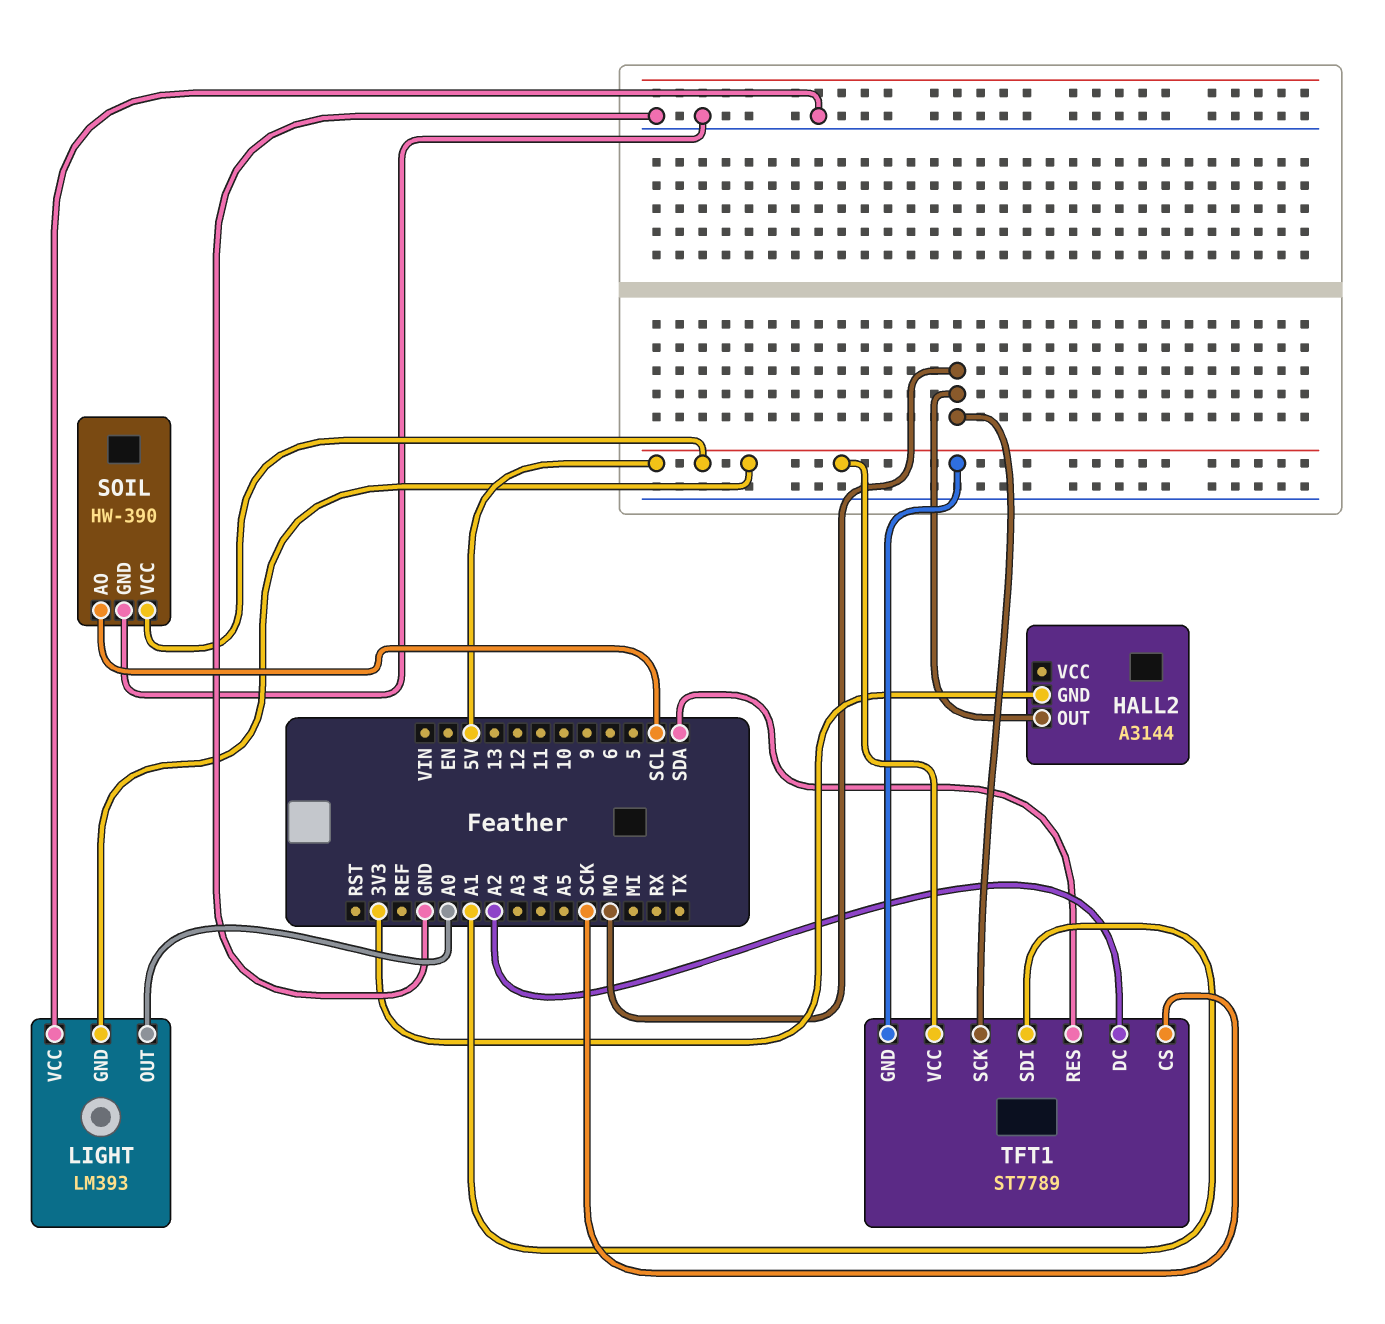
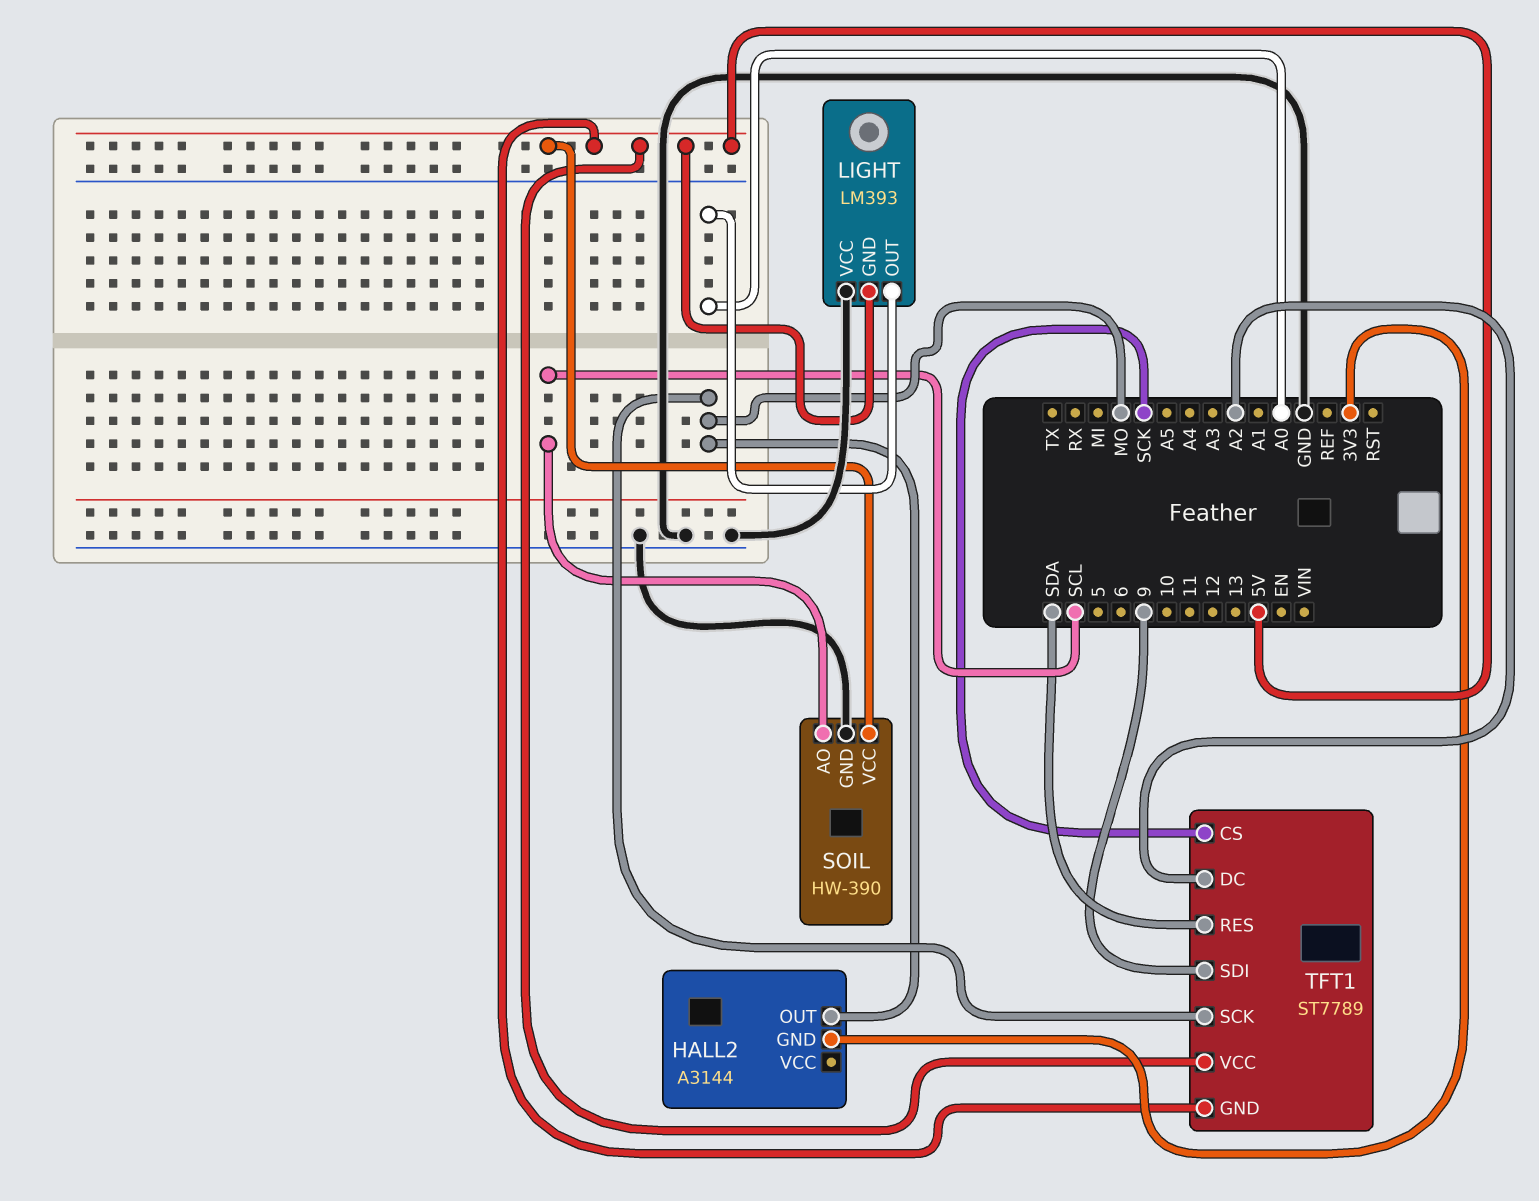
TFT1 pin SDI: A1 -> 9

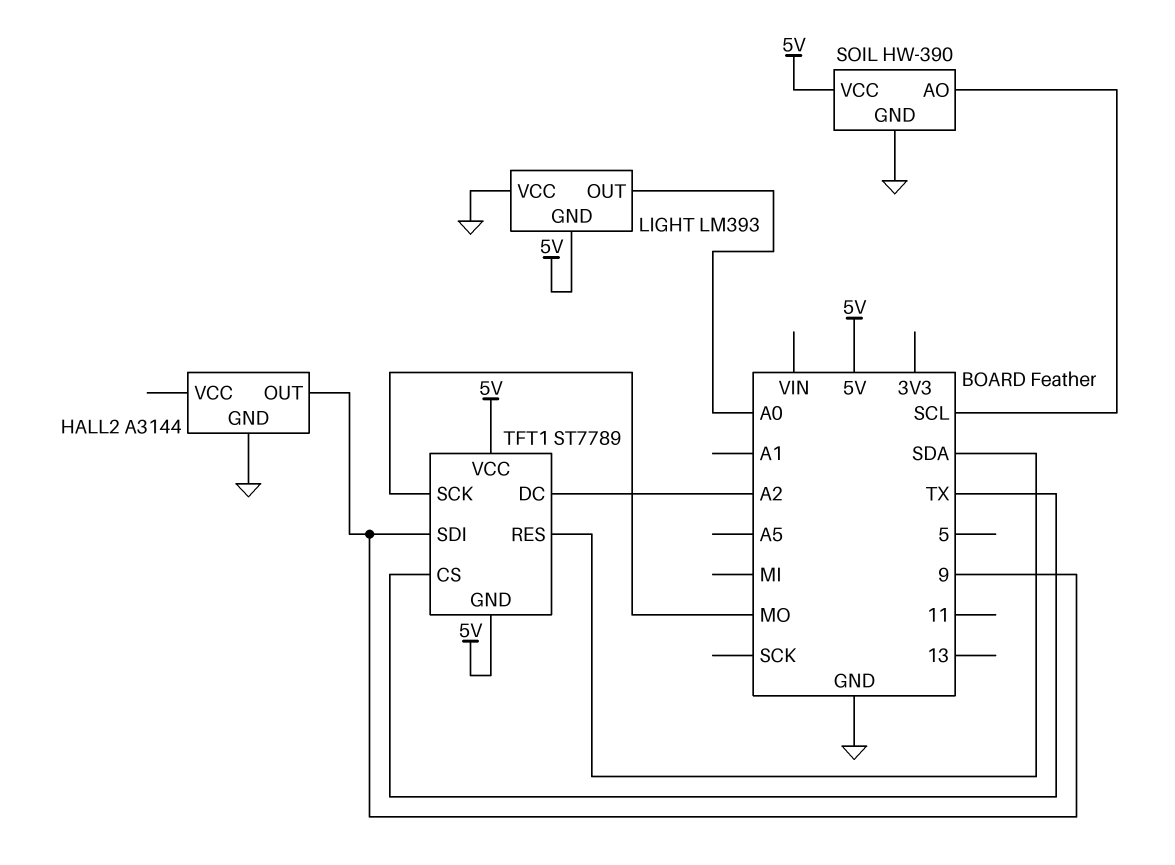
HALL2 pin GND: 3V3 -> GND
HALL2 pin OUT: MO -> 9
TFT1 pin CS: SCK -> TX

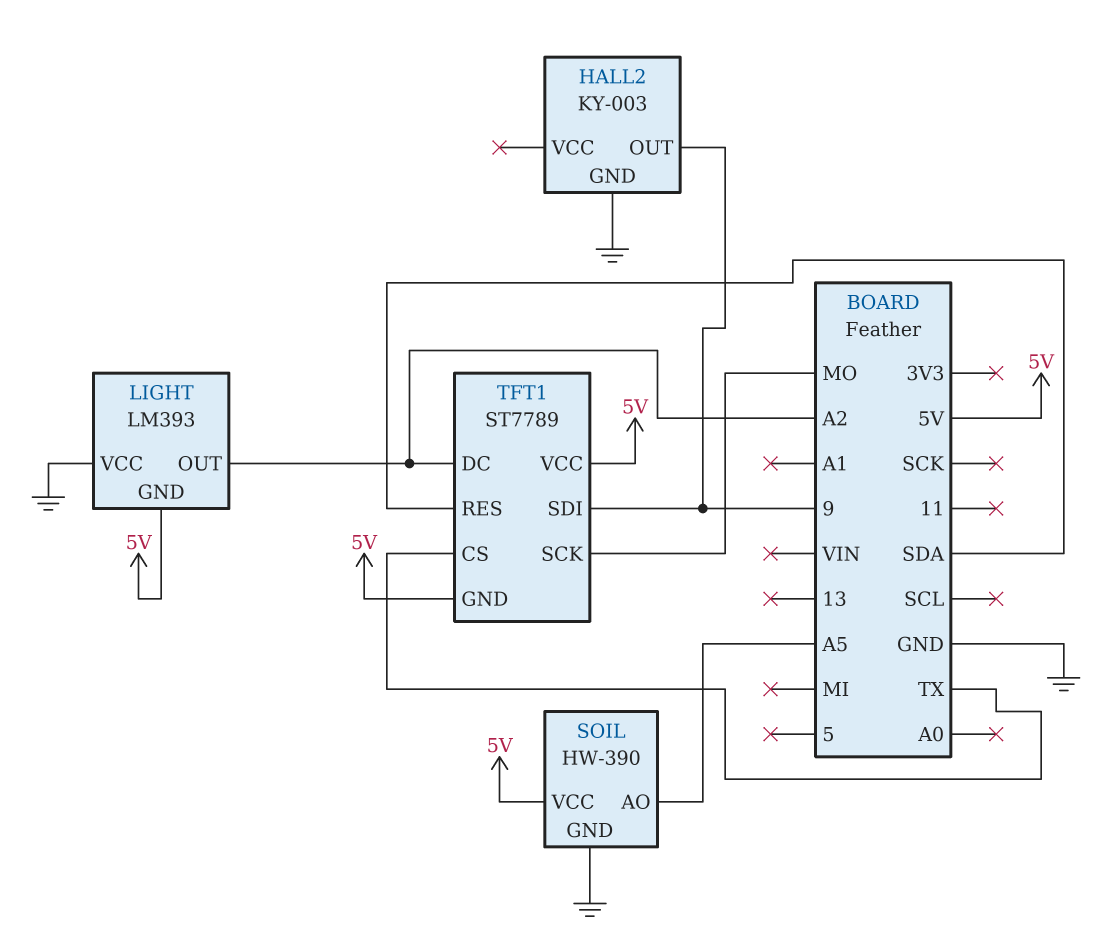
HALL2: A3144 -> KY-003
LIGHT pin OUT: A0 -> A2
SOIL pin AO: SCL -> A5

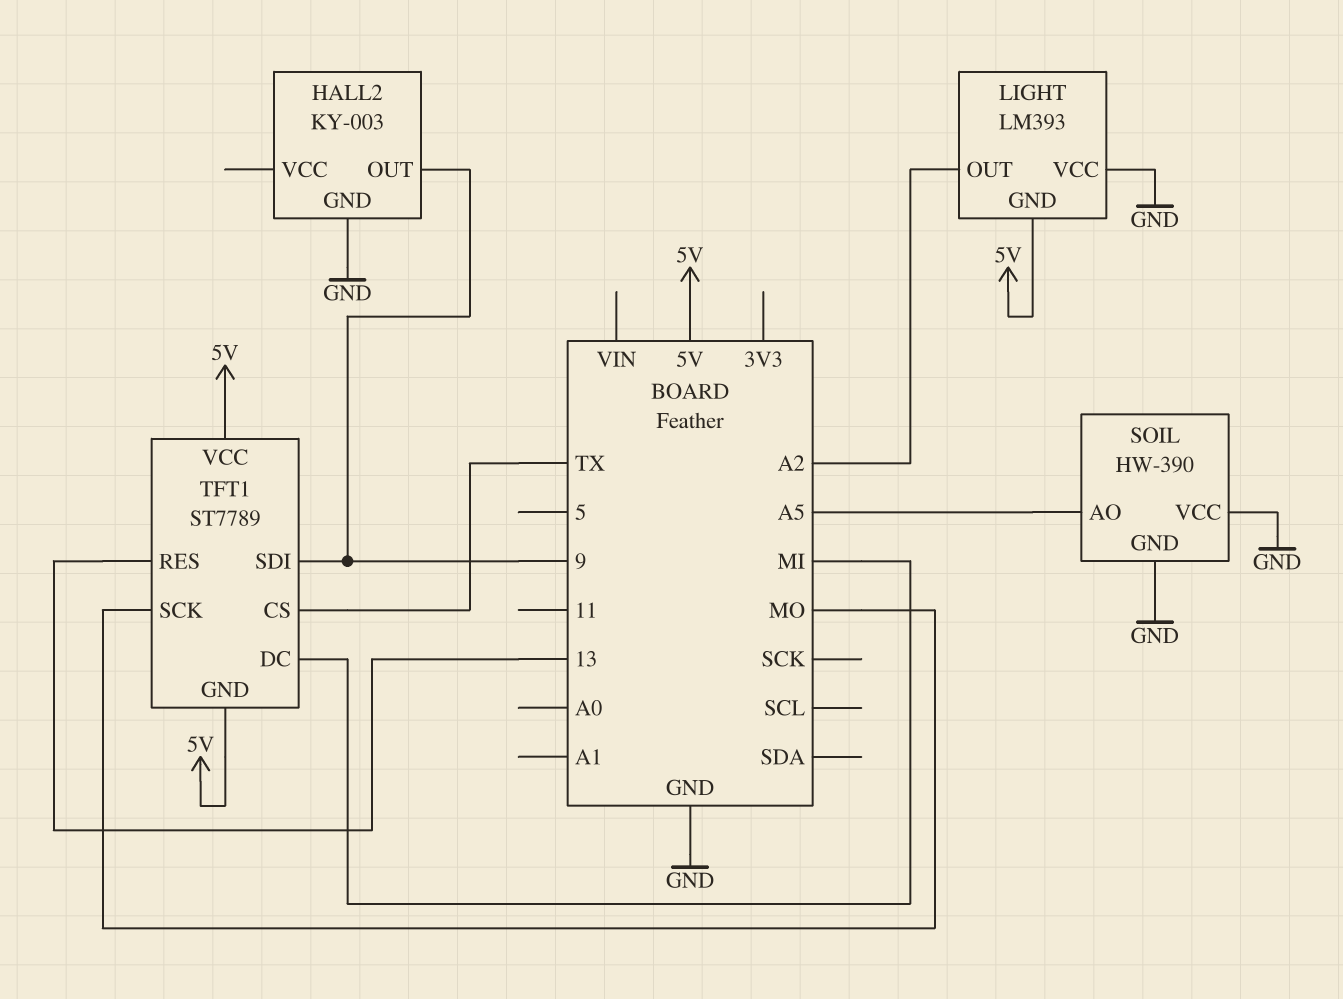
SOIL pin VCC: 5V -> GND
TFT1 pin DC: A2 -> MI
TFT1 pin RES: SDA -> 13

